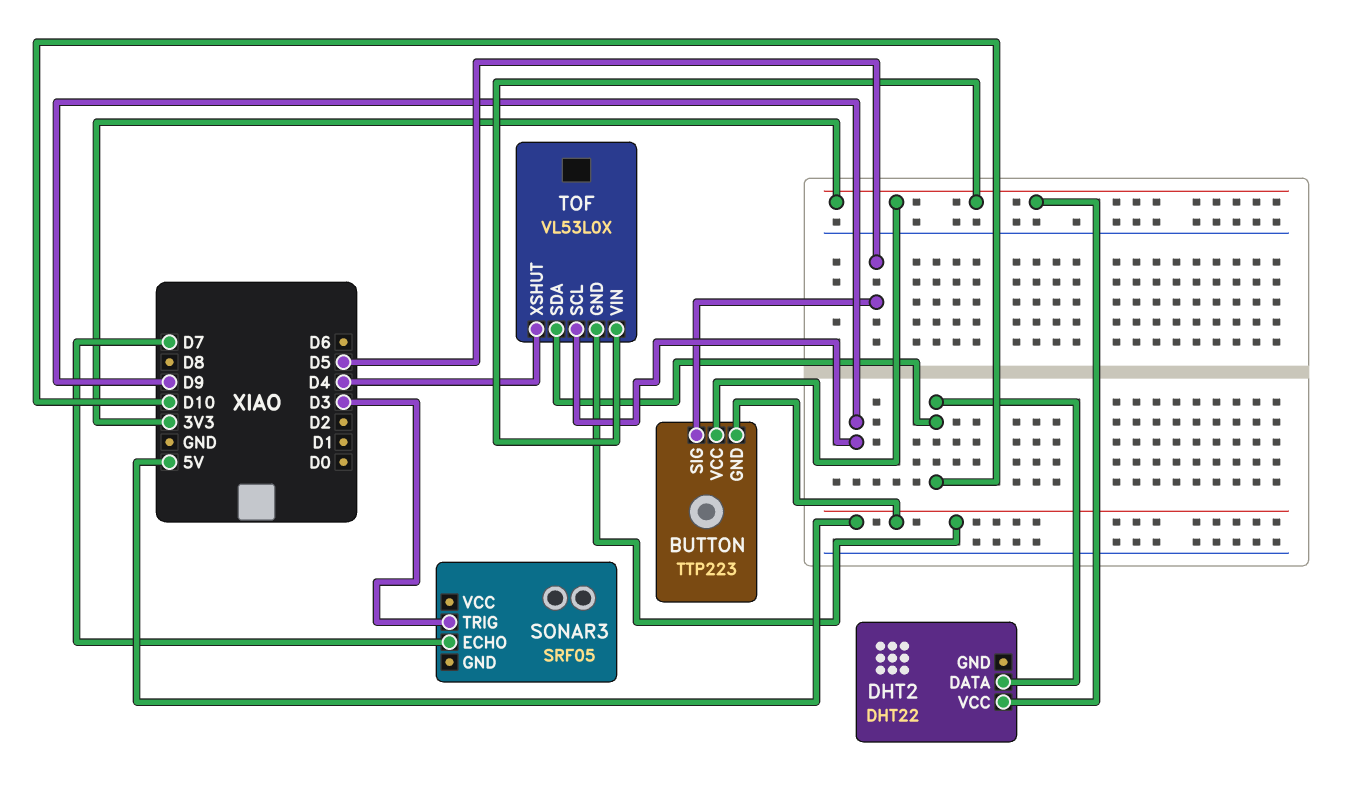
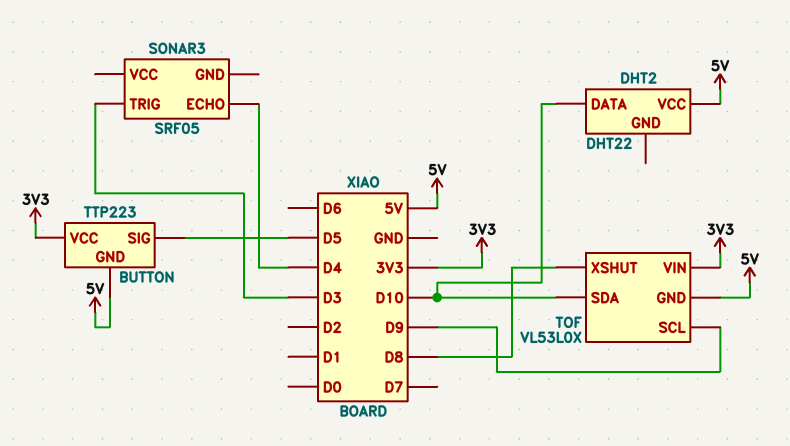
DHT2 pin VCC: 3V3 -> 5V
SONAR3 pin ECHO: D7 -> D4
TOF pin XSHUT: D4 -> D8

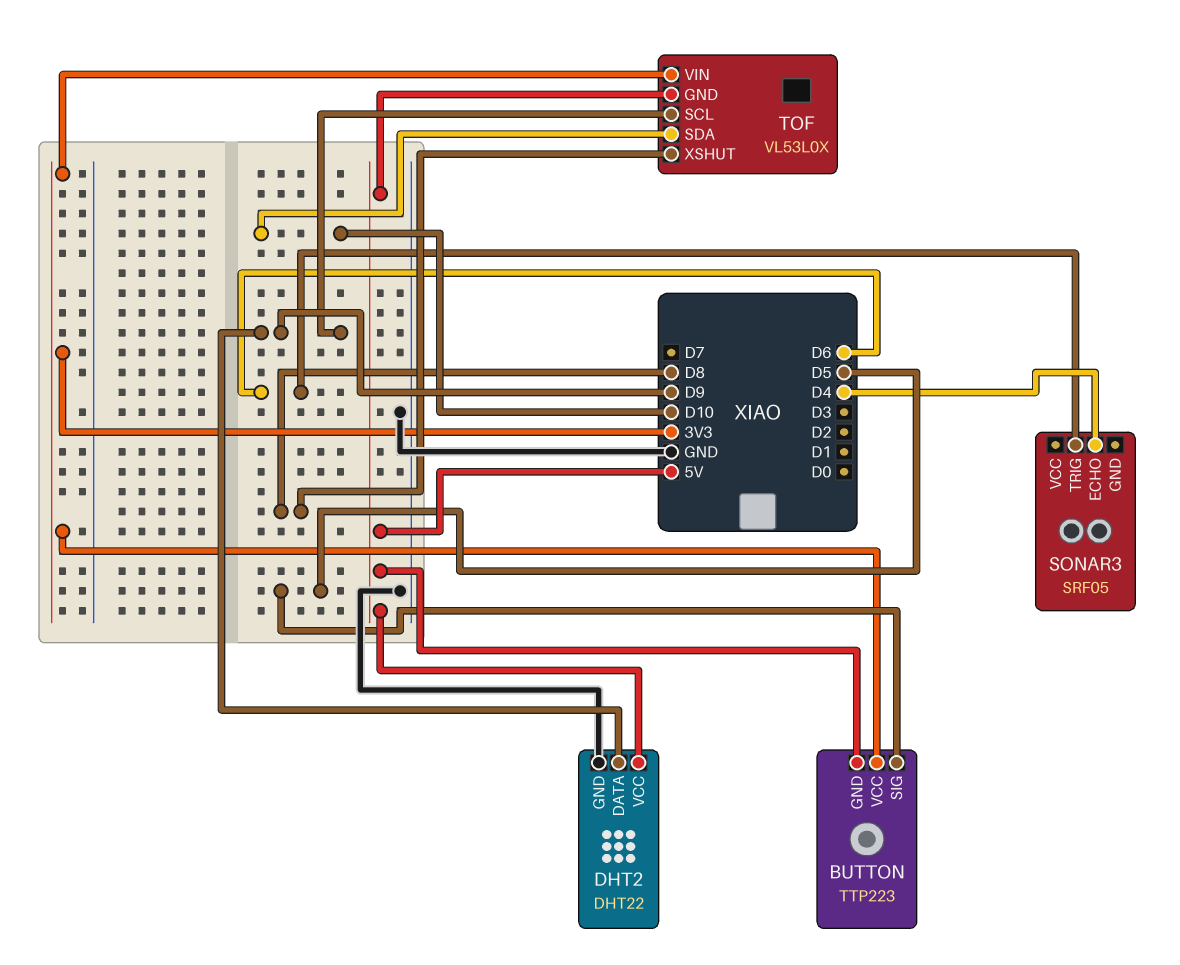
DHT2 pin DATA: D10 -> D9
DHT2 pin GND: none -> GND
SONAR3 pin TRIG: D3 -> D6

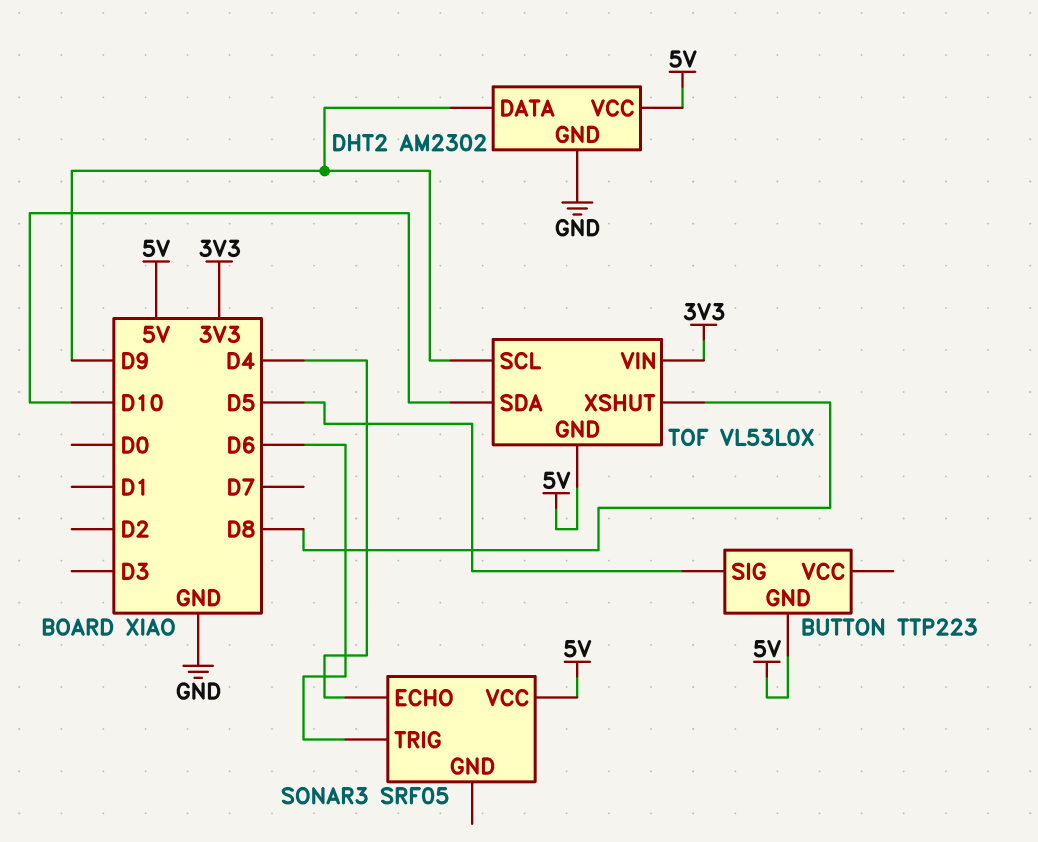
BUTTON pin VCC: 3V3 -> none
DHT2: DHT22 -> AM2302
SONAR3 pin VCC: none -> 5V

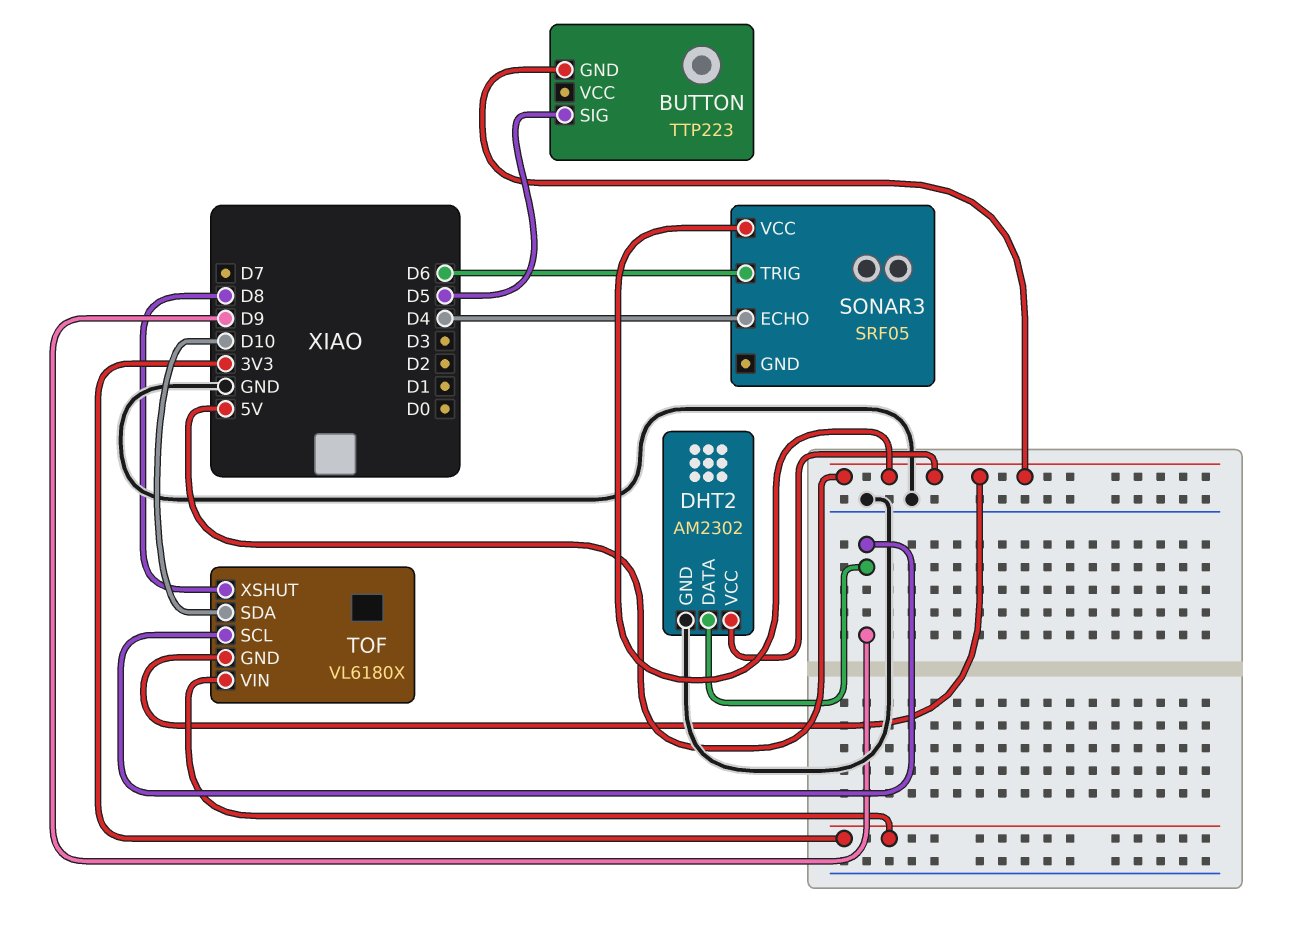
TOF: VL53L0X -> VL6180X

